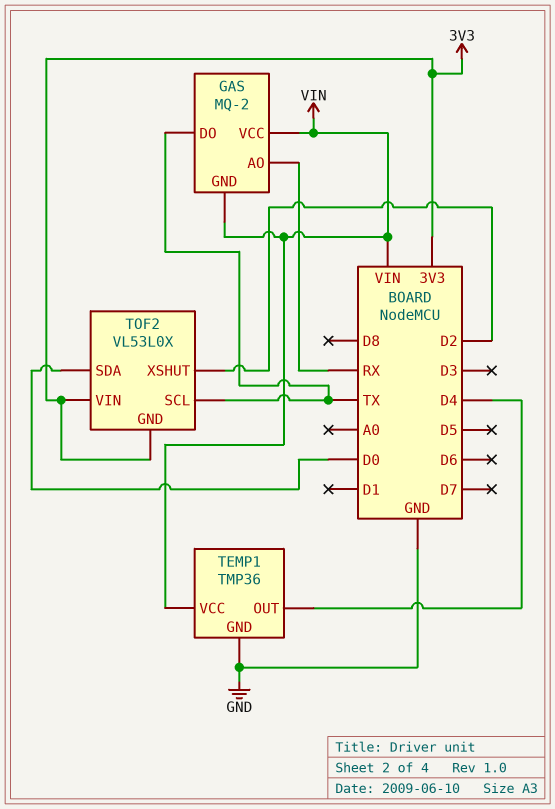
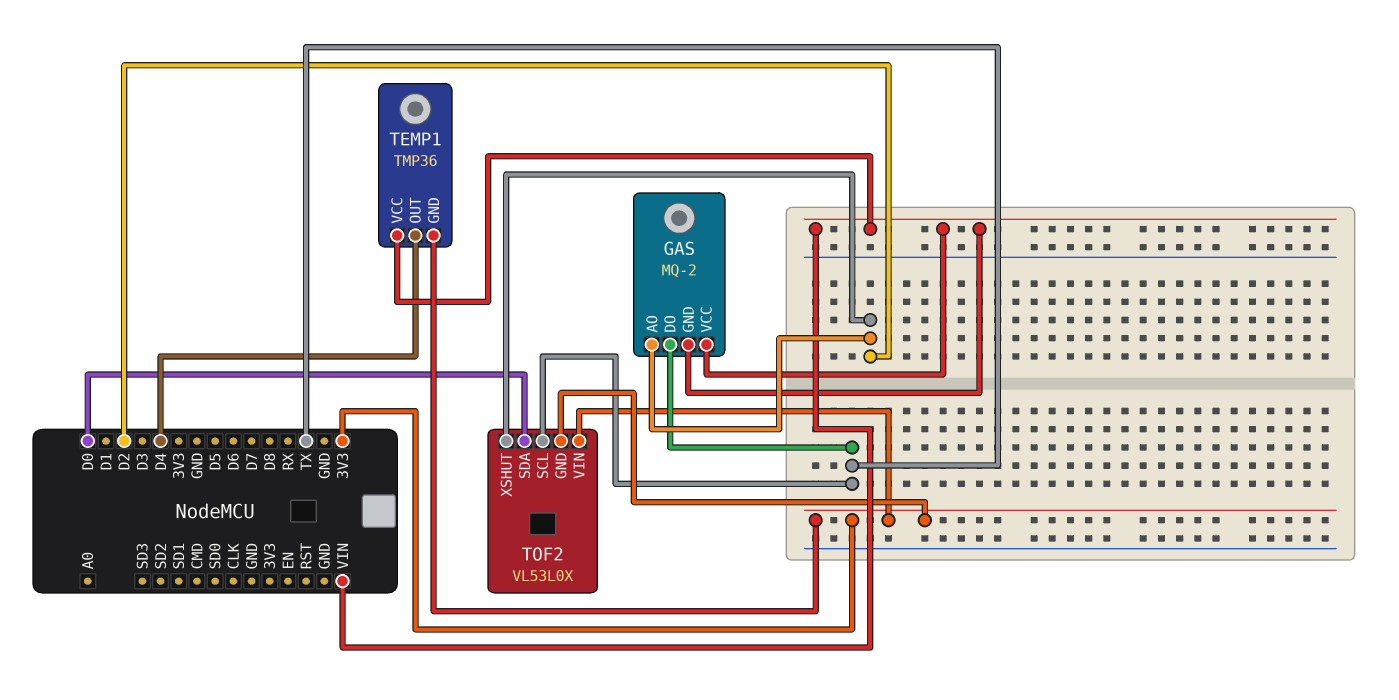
GAS pin AO: RX -> D2
TEMP1 pin GND: GND -> 3V3

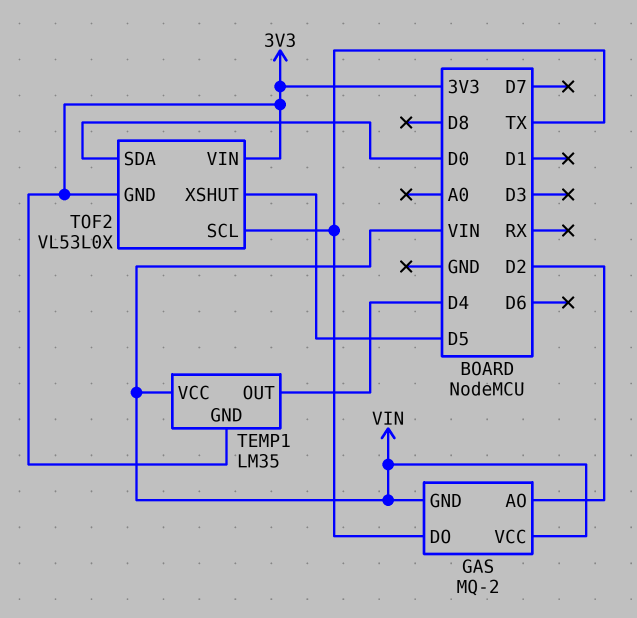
TEMP1: TMP36 -> LM35
TOF2 pin XSHUT: D2 -> D5

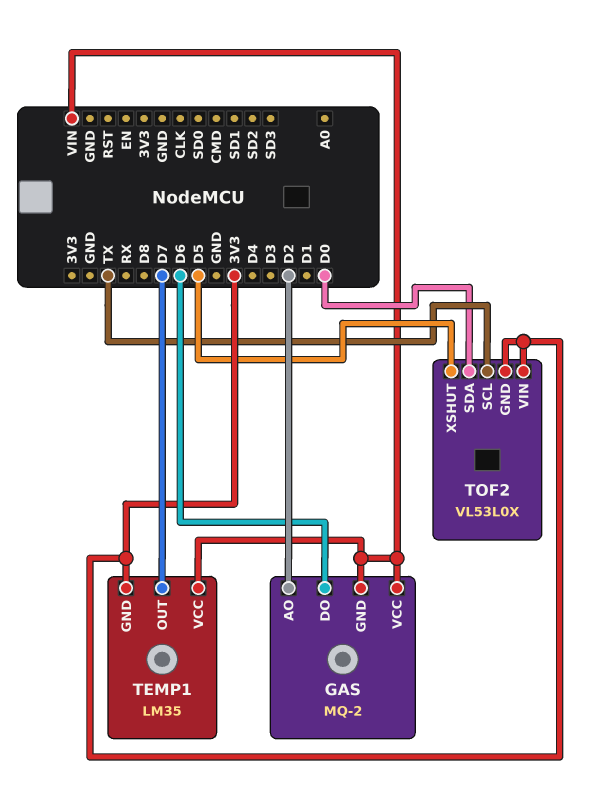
GAS pin DO: TX -> D6
TEMP1 pin OUT: D4 -> D7

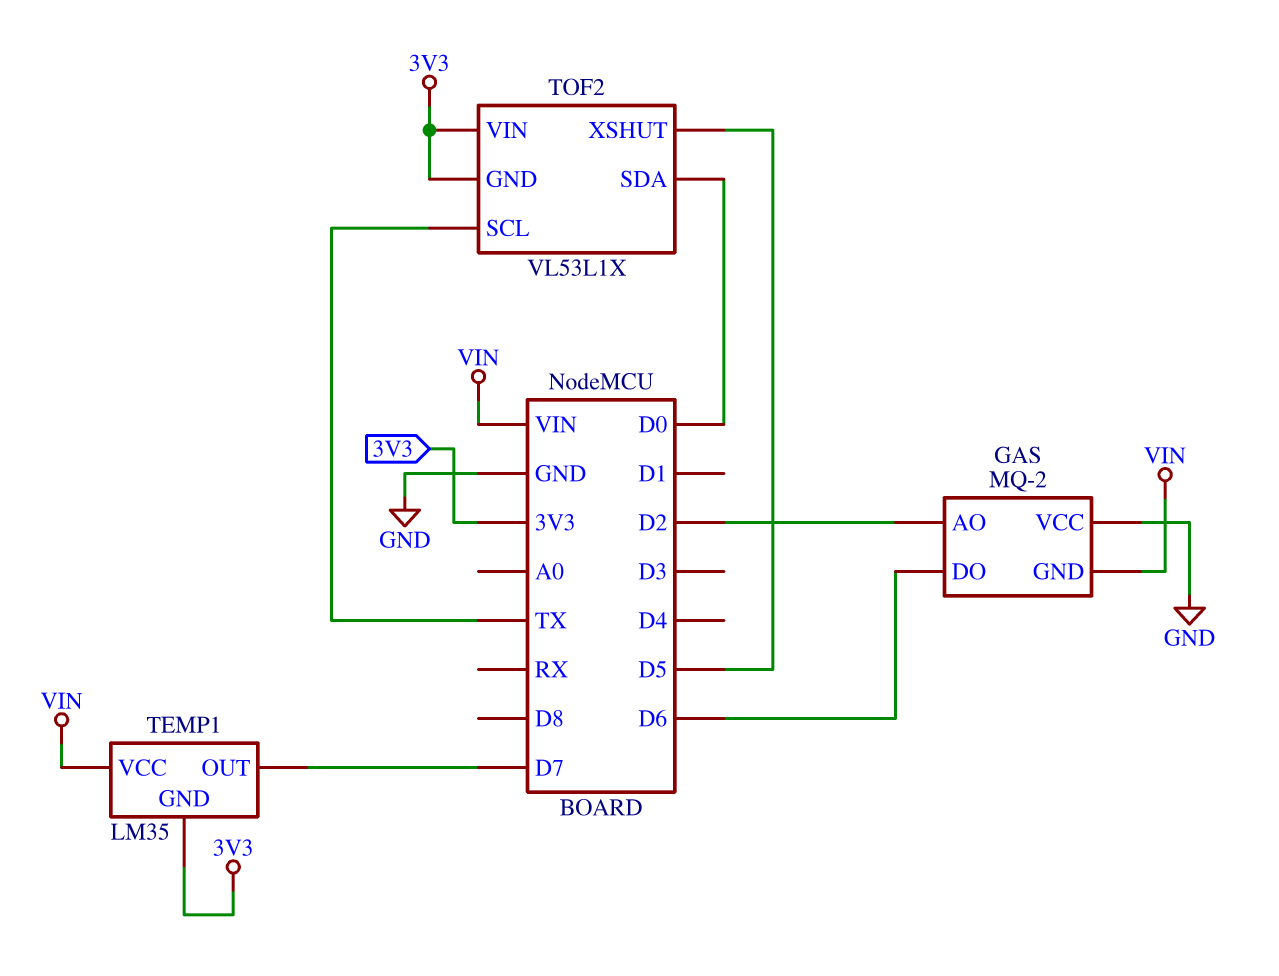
GAS pin VCC: VIN -> GND
TOF2: VL53L0X -> VL53L1X

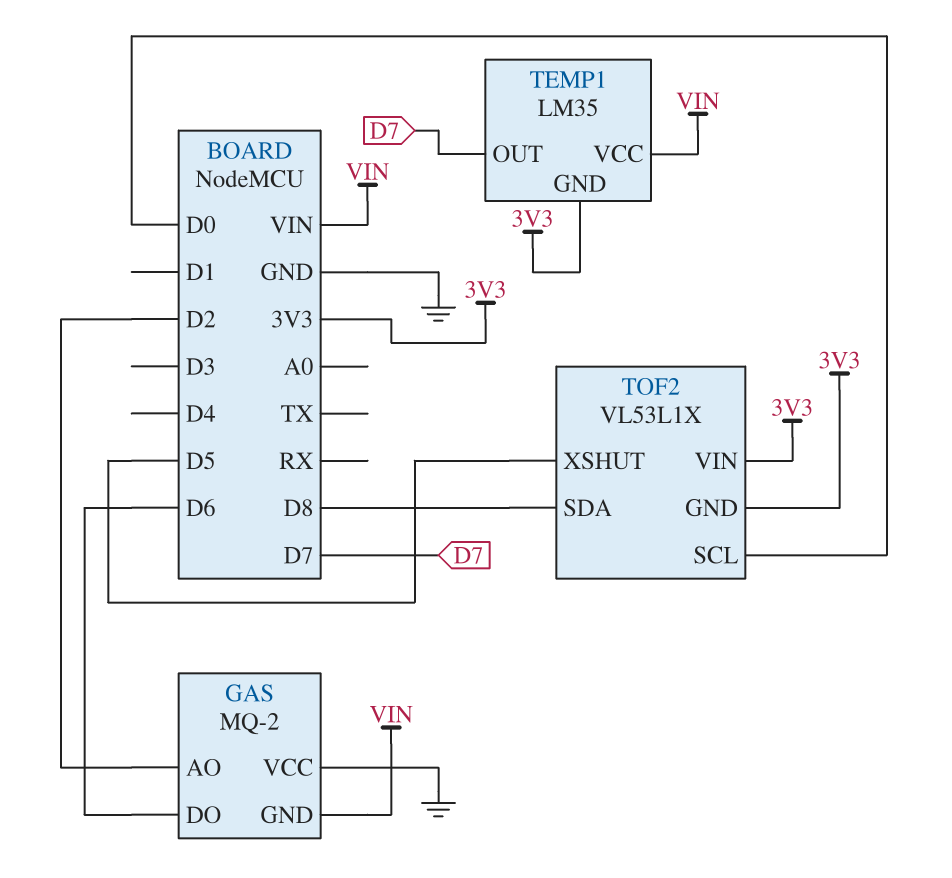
TOF2 pin SCL: TX -> D0
TOF2 pin SDA: D0 -> D8

